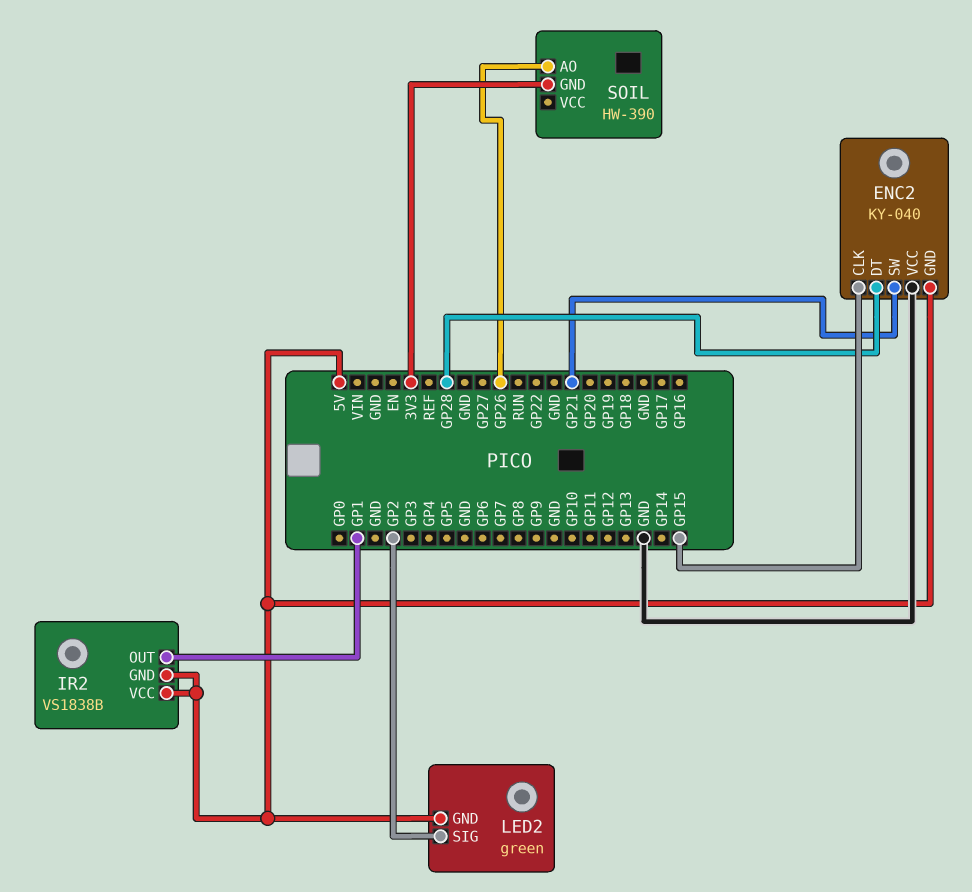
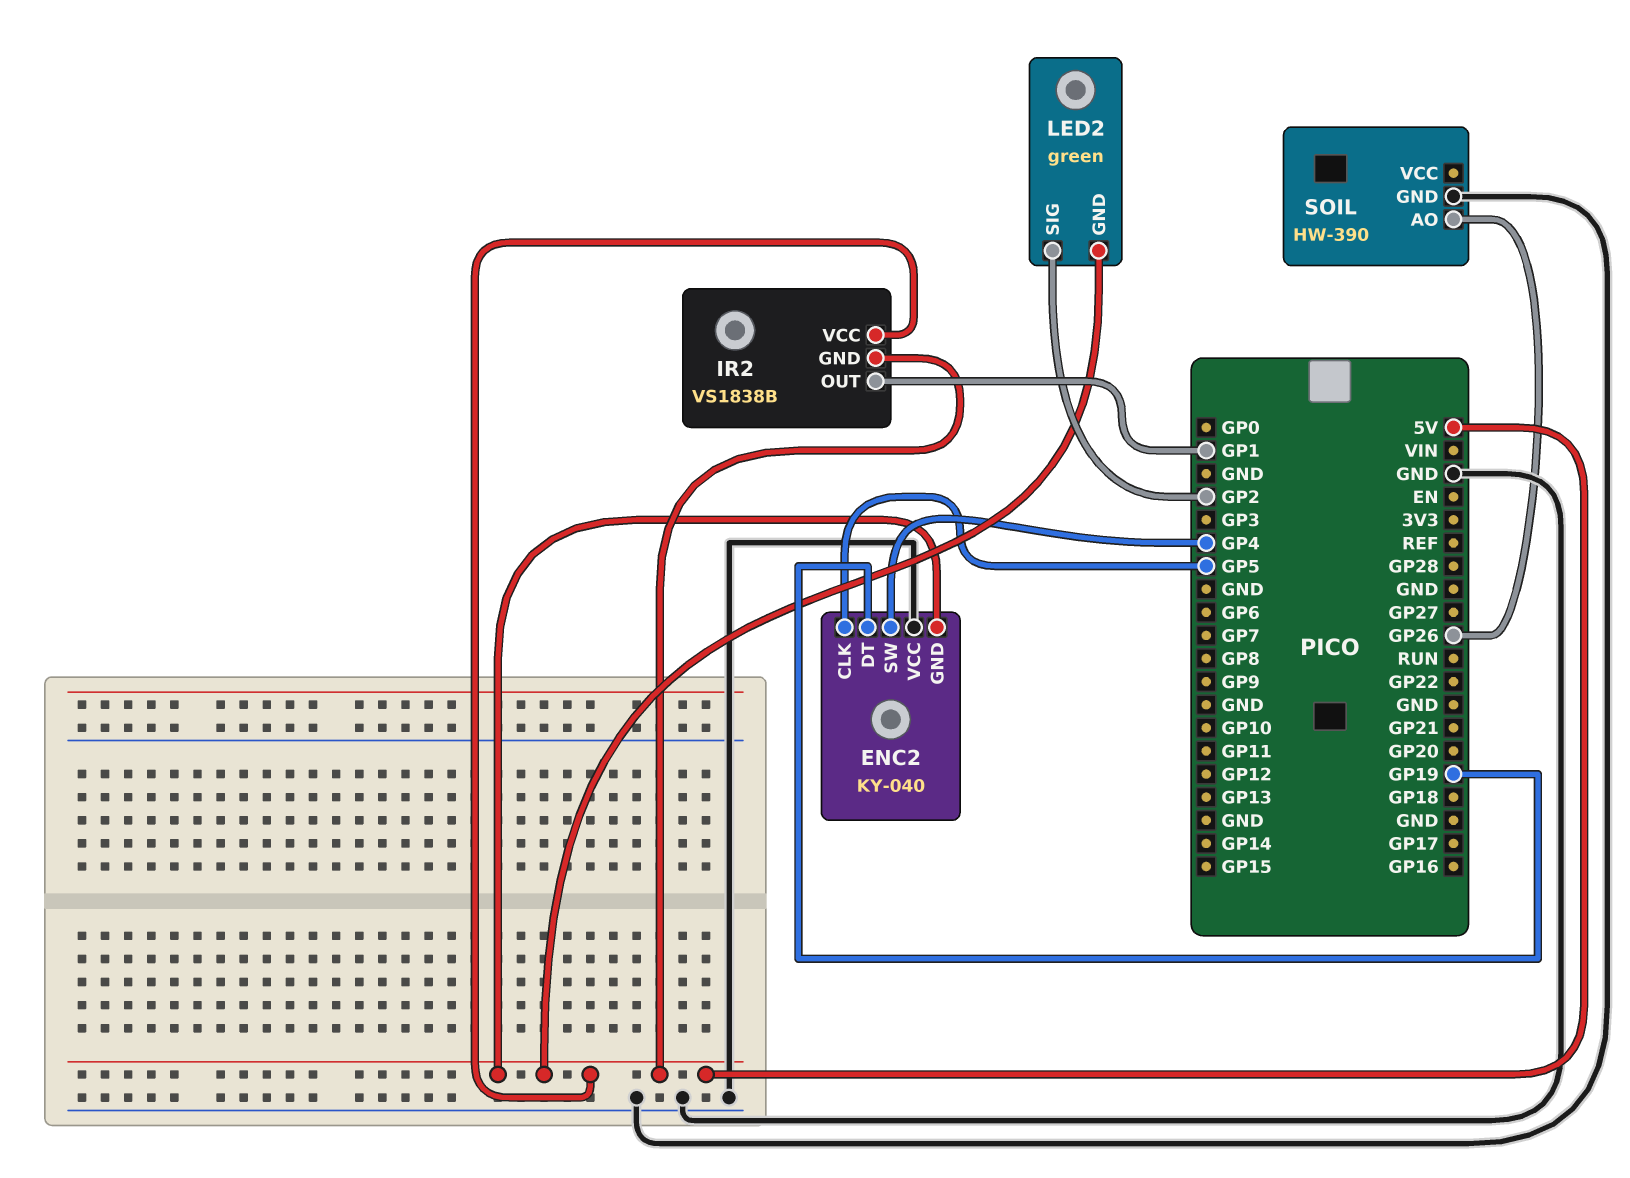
ENC2 pin CLK: GP15 -> GP5
ENC2 pin DT: GP28 -> GP19
ENC2 pin SW: GP21 -> GP4
SOIL pin GND: 3V3 -> GND

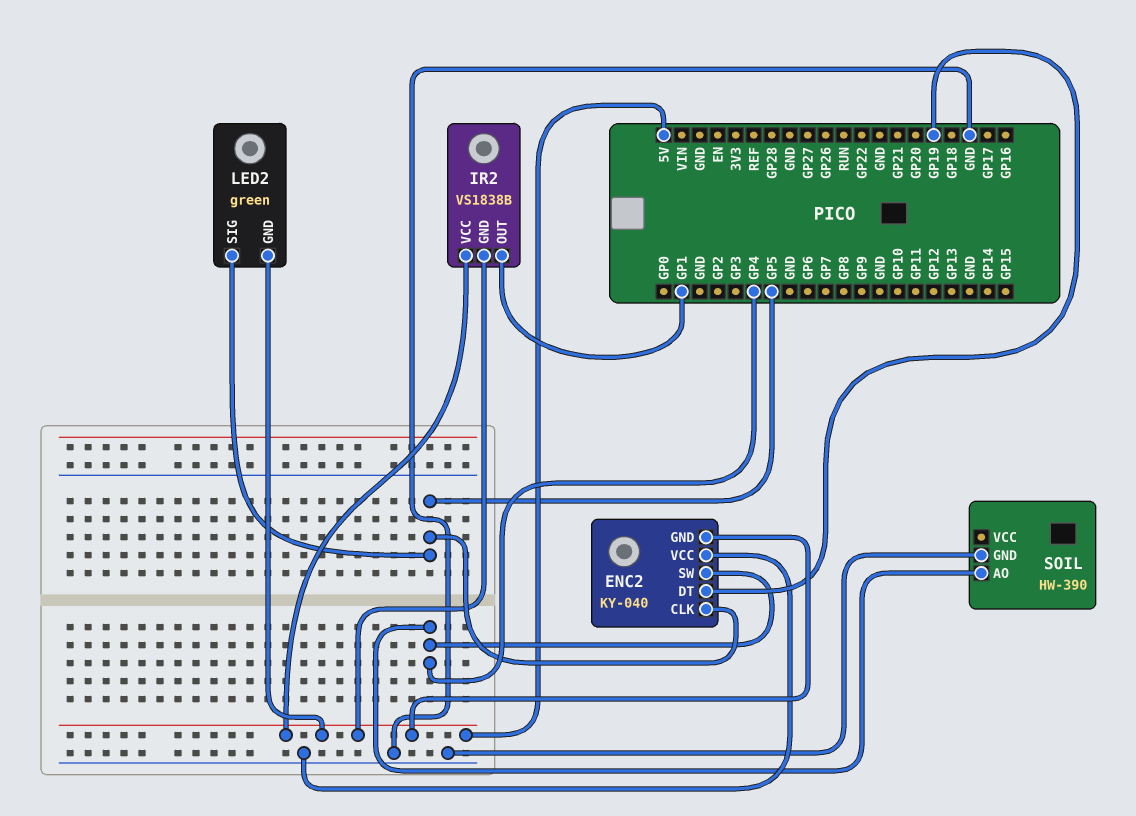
LED2 pin SIG: GP2 -> GP5
SOIL pin AO: GP26 -> GP4

